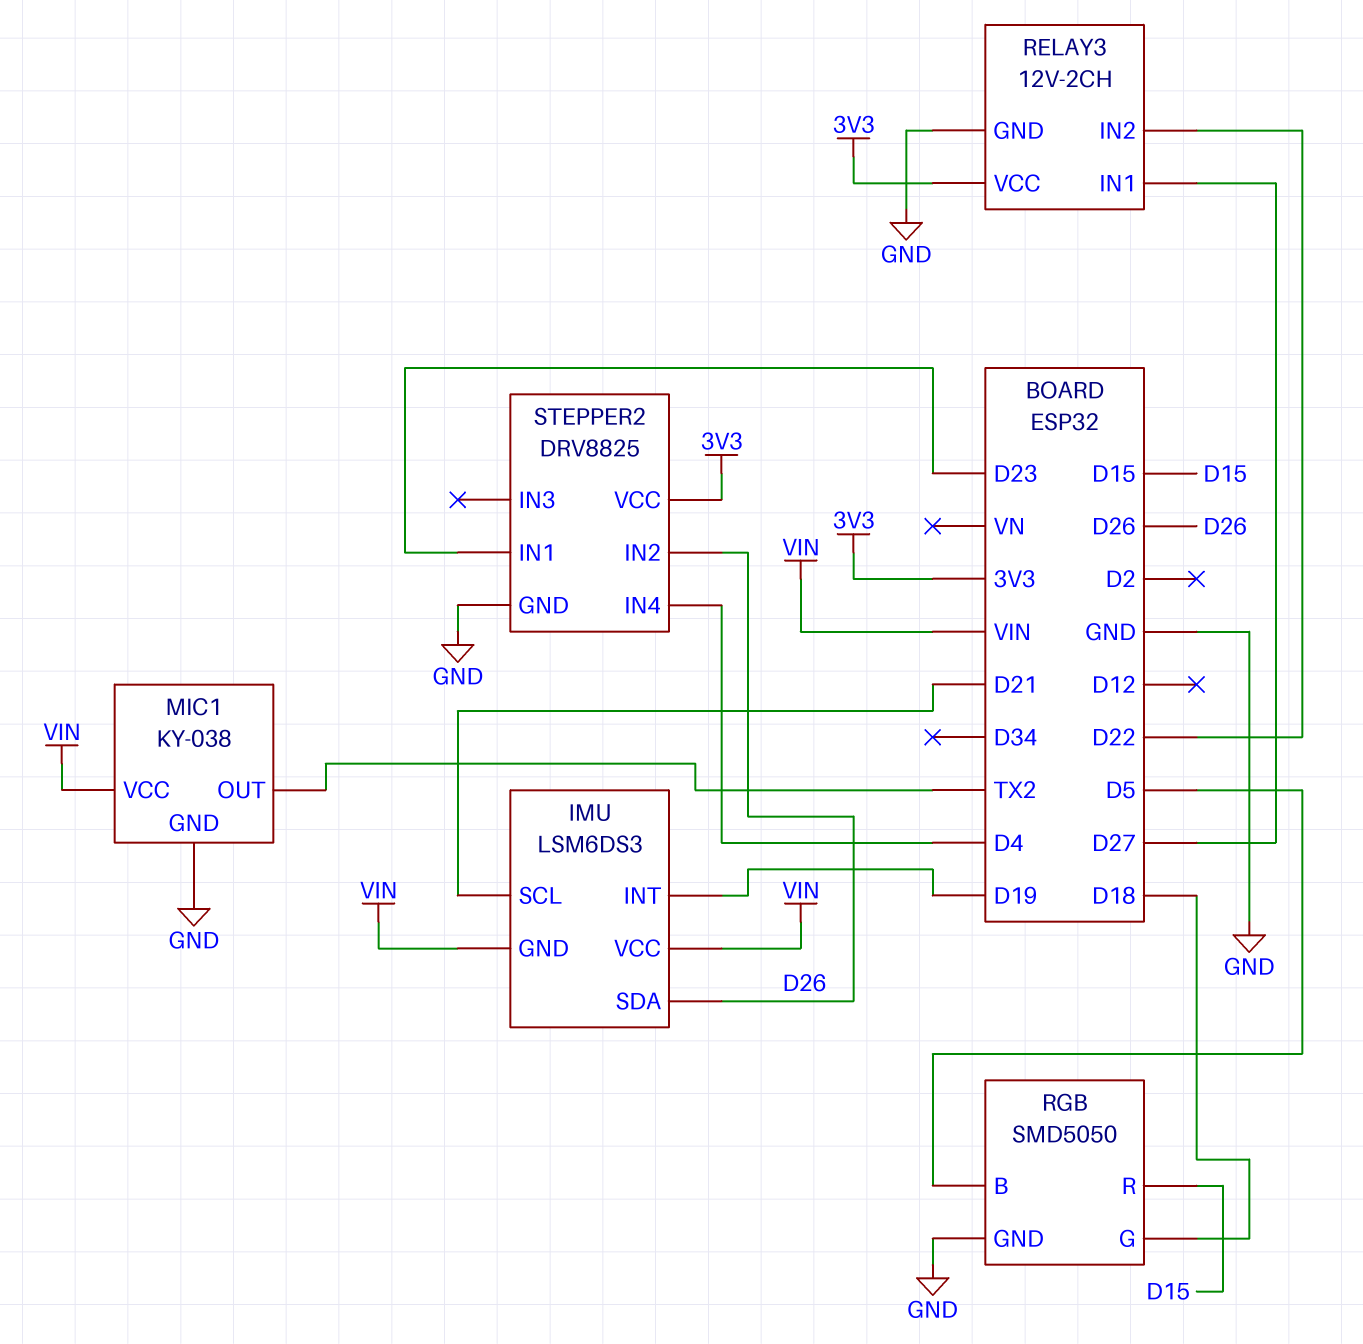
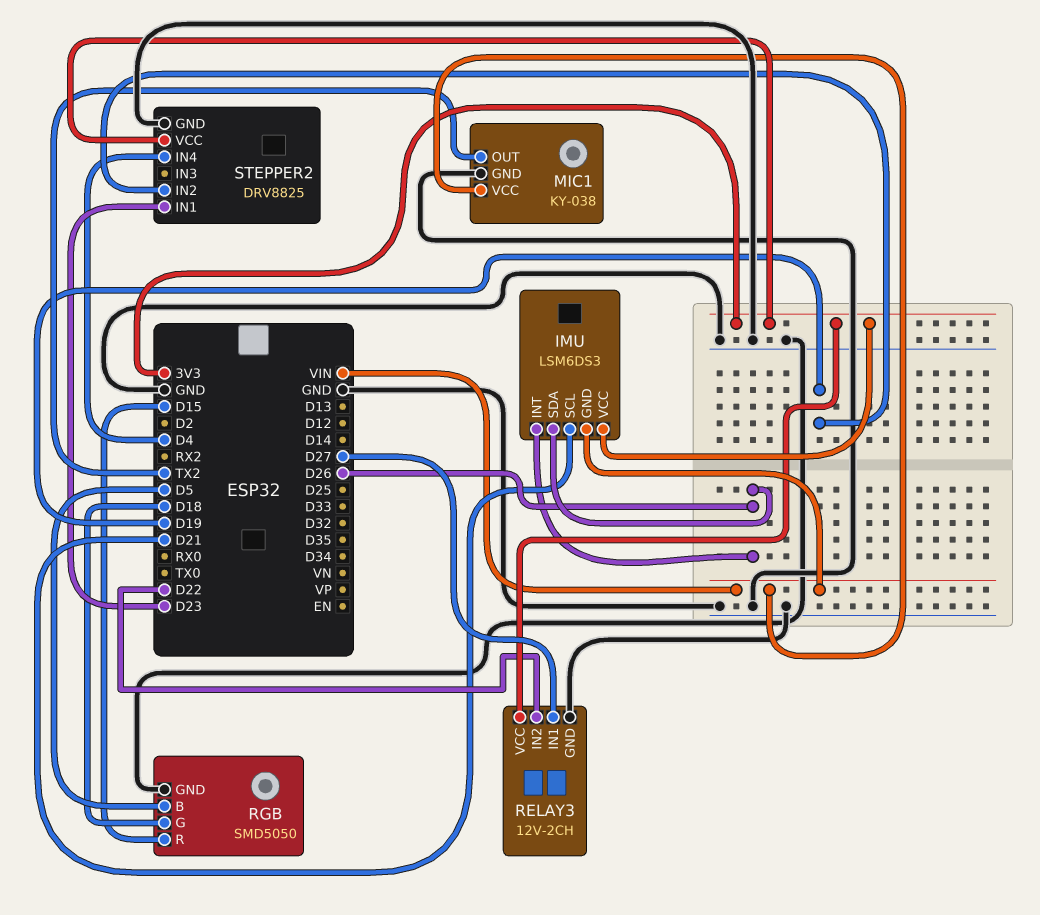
IMU pin INT: D19 -> D26
IMU pin VCC: VIN -> 3V3
STEPPER2 pin IN2: D26 -> D19

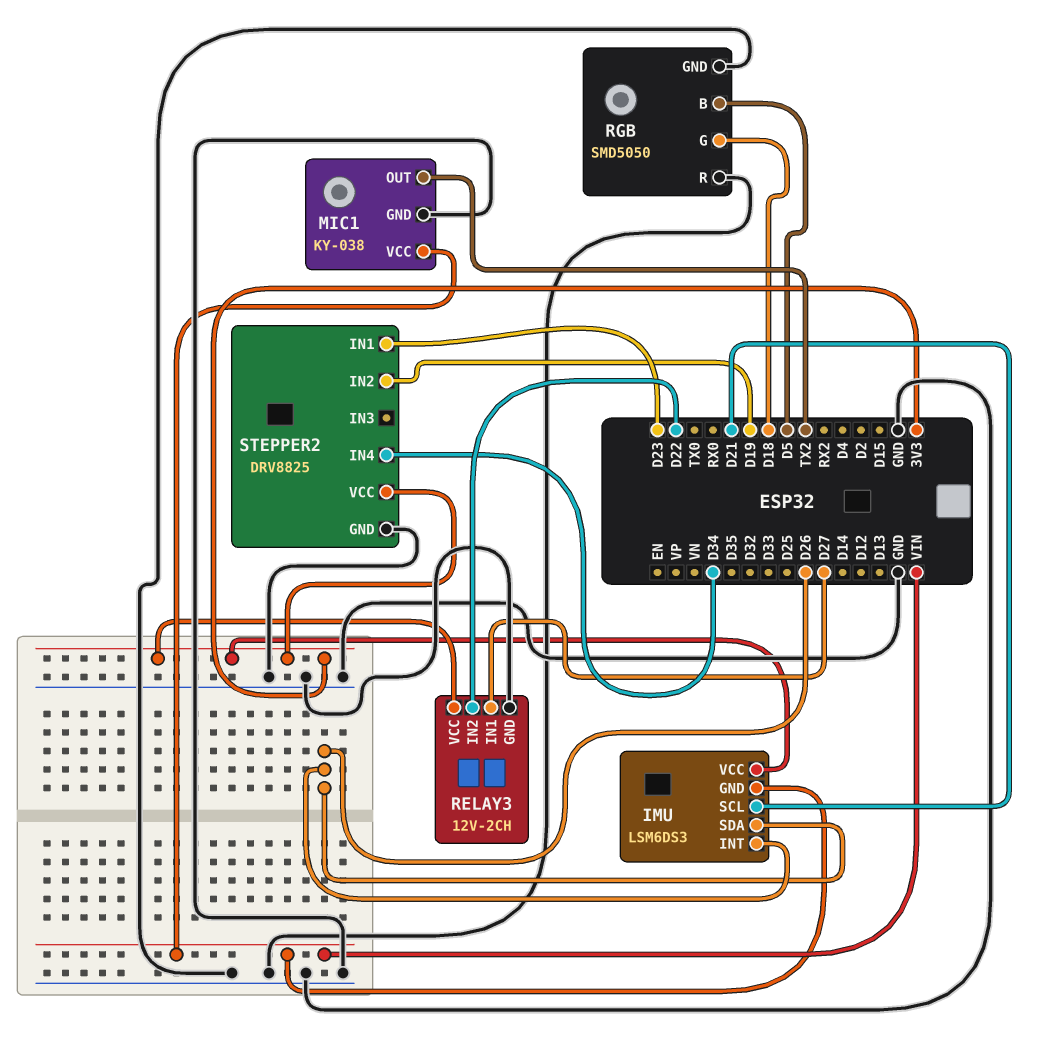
RGB pin R: D15 -> GND
STEPPER2 pin IN4: D4 -> D34

